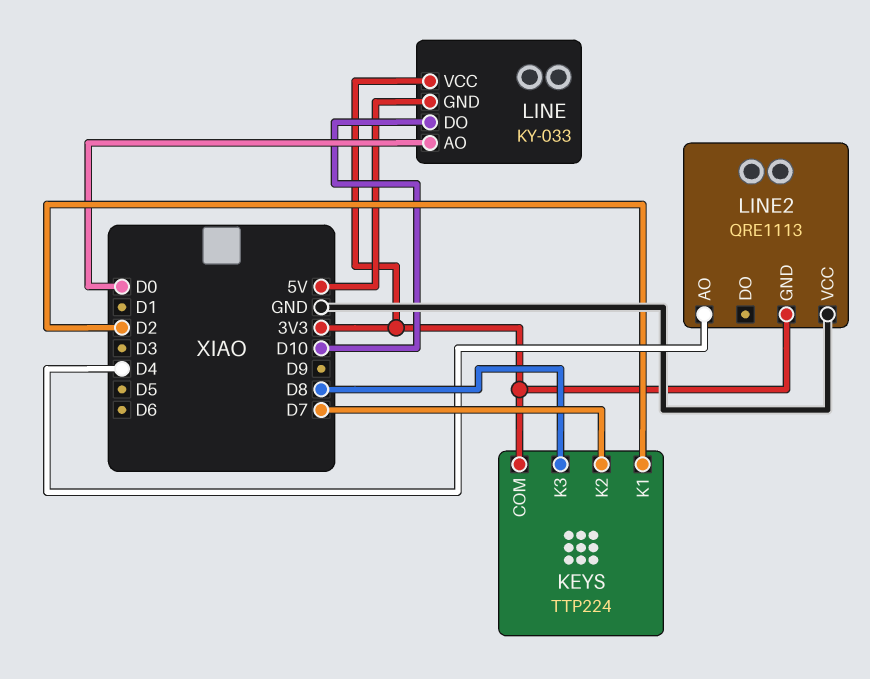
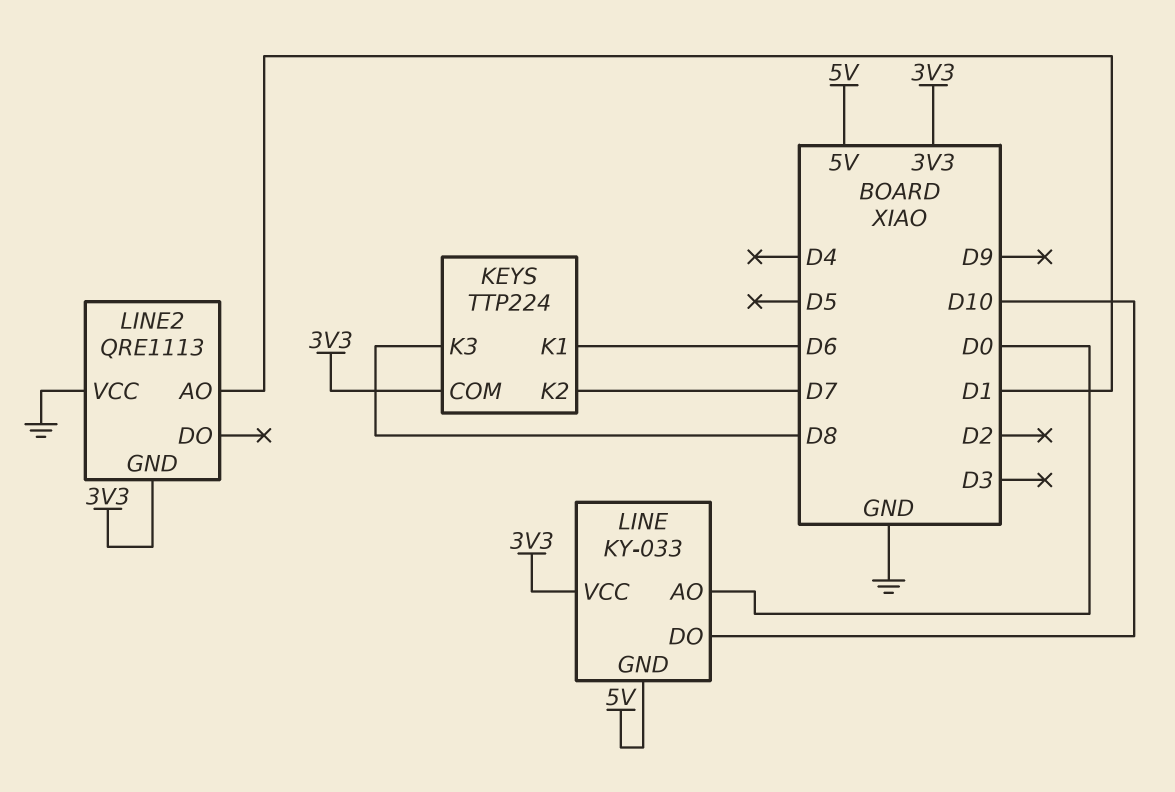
KEYS pin K1: D2 -> D6
LINE2 pin AO: D4 -> D1

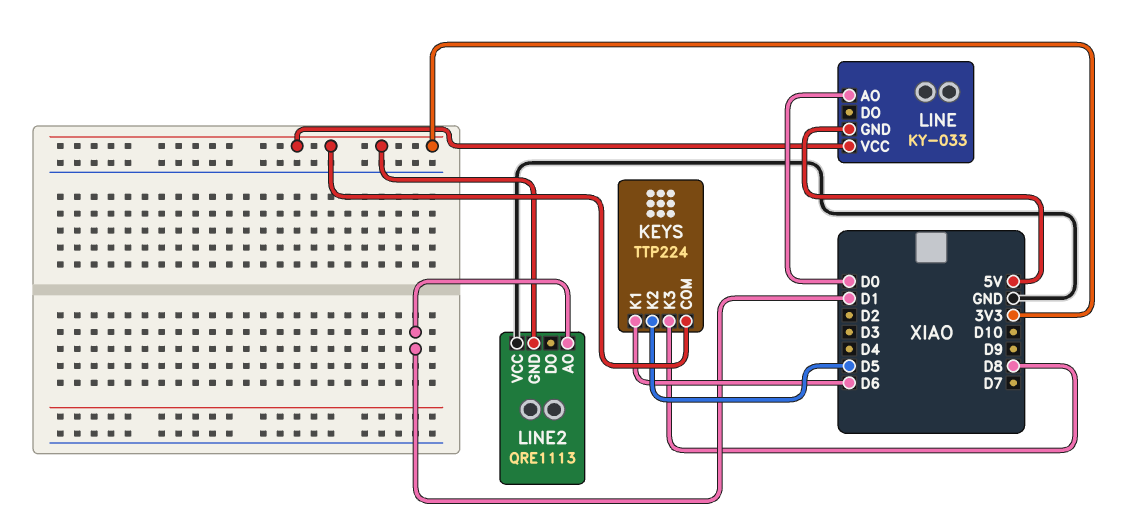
KEYS pin K2: D7 -> D5
LINE pin DO: D10 -> none

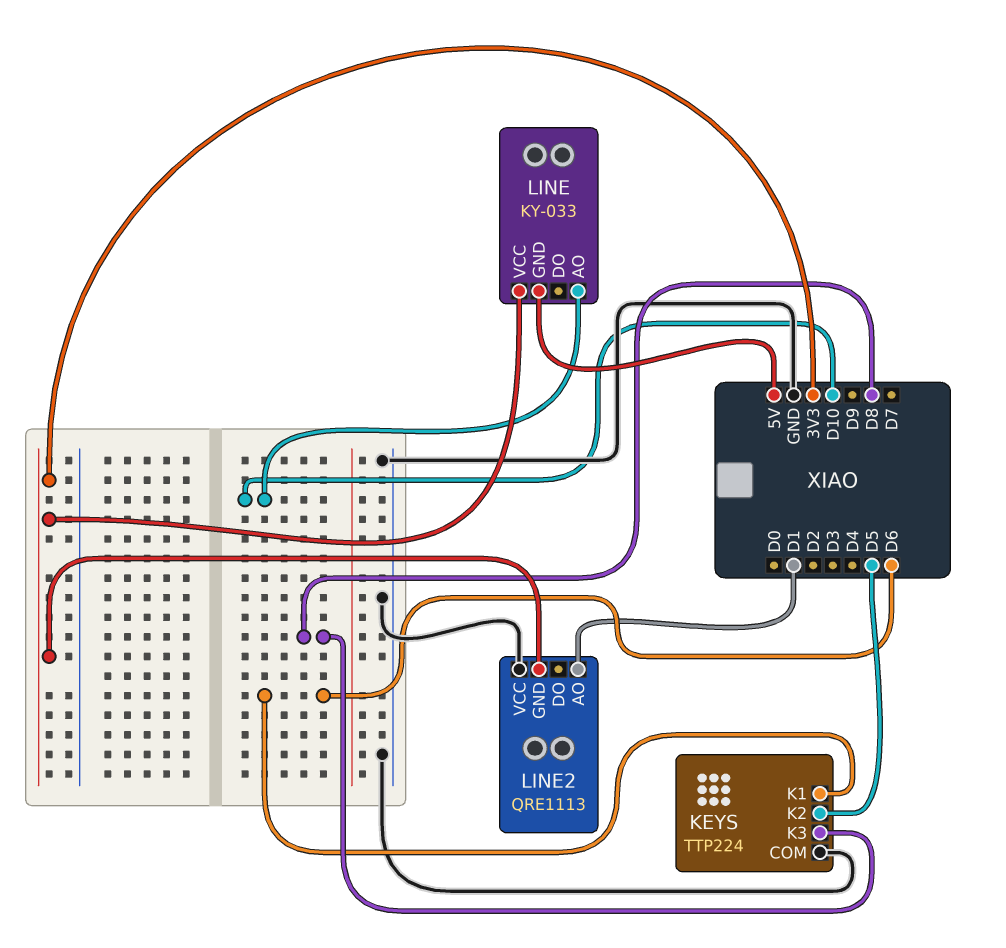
KEYS pin COM: 3V3 -> GND
LINE pin AO: D0 -> D10

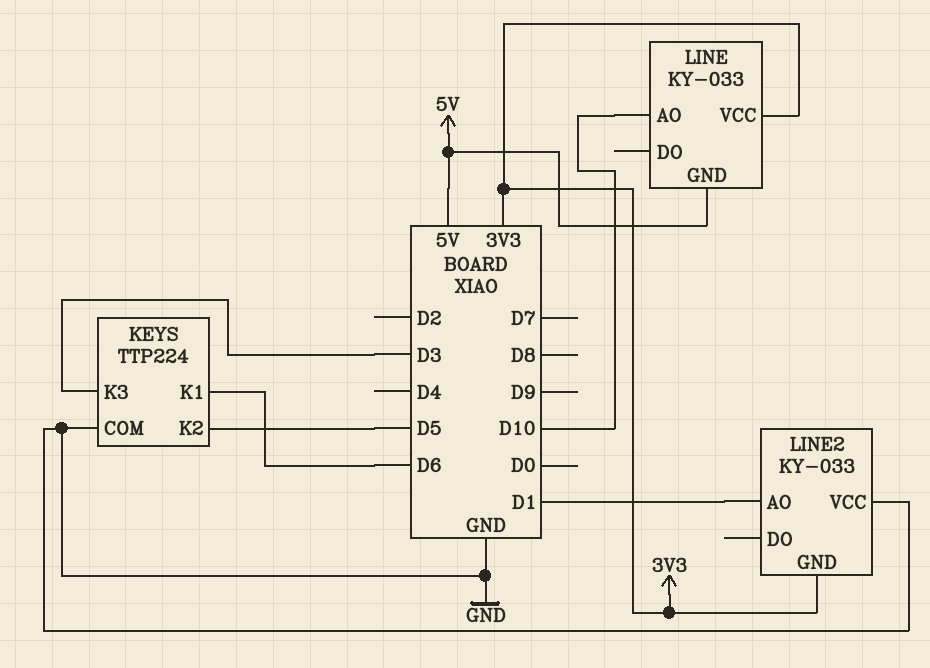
KEYS pin K3: D8 -> D3
LINE2: QRE1113 -> KY-033

